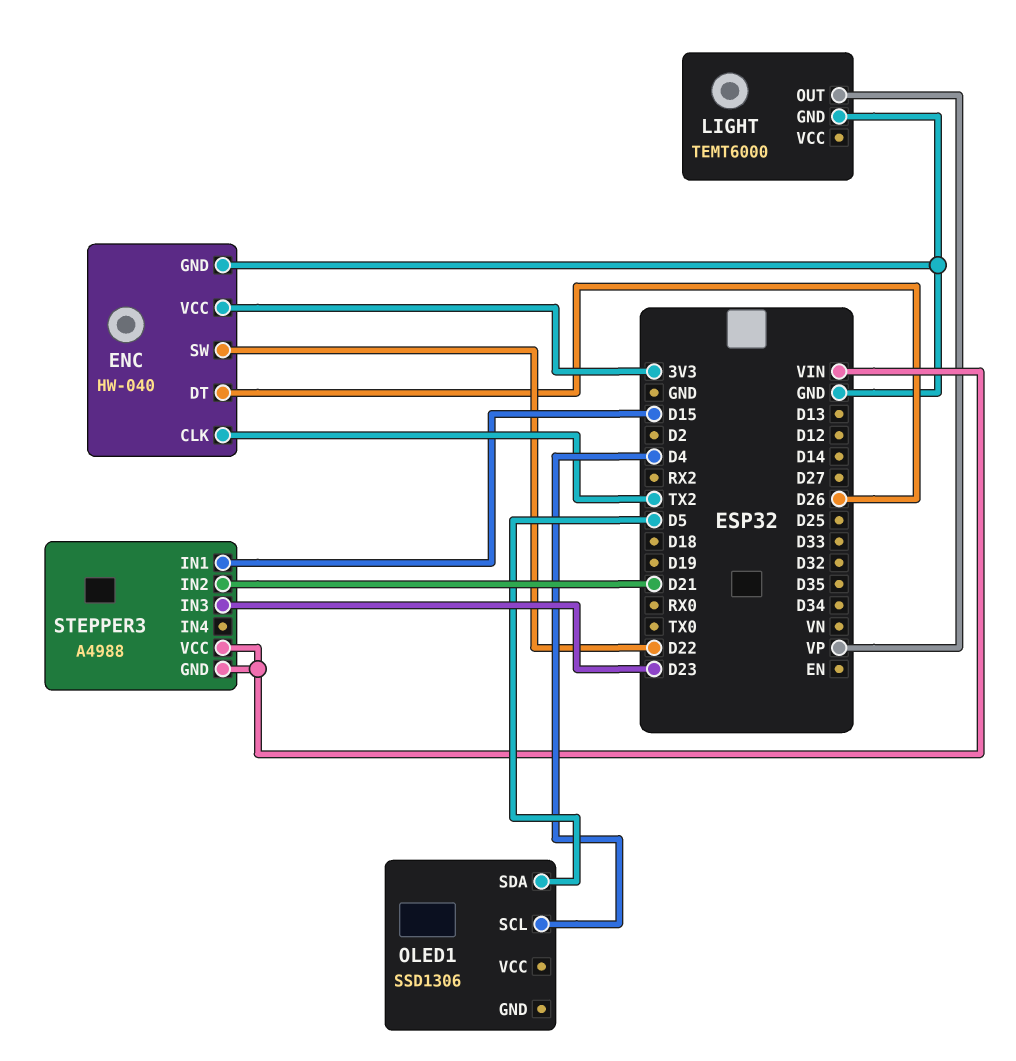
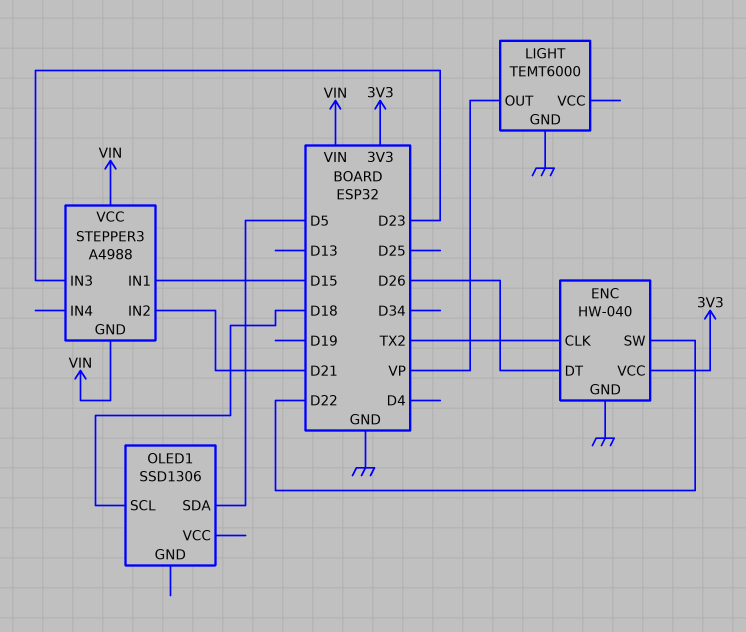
OLED1 pin SCL: D4 -> D18

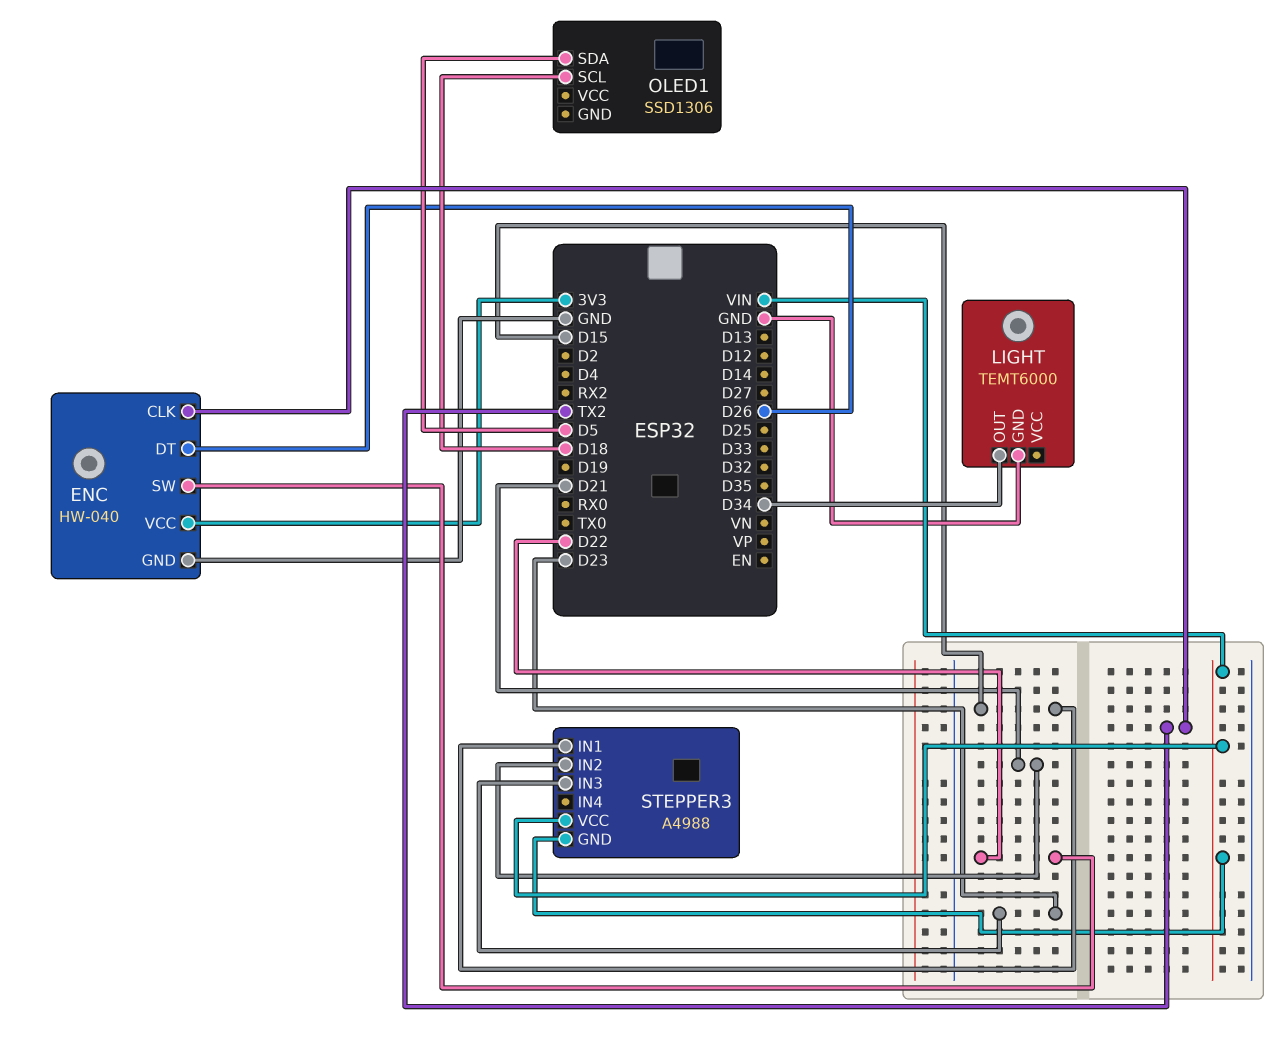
LIGHT pin OUT: VP -> D34

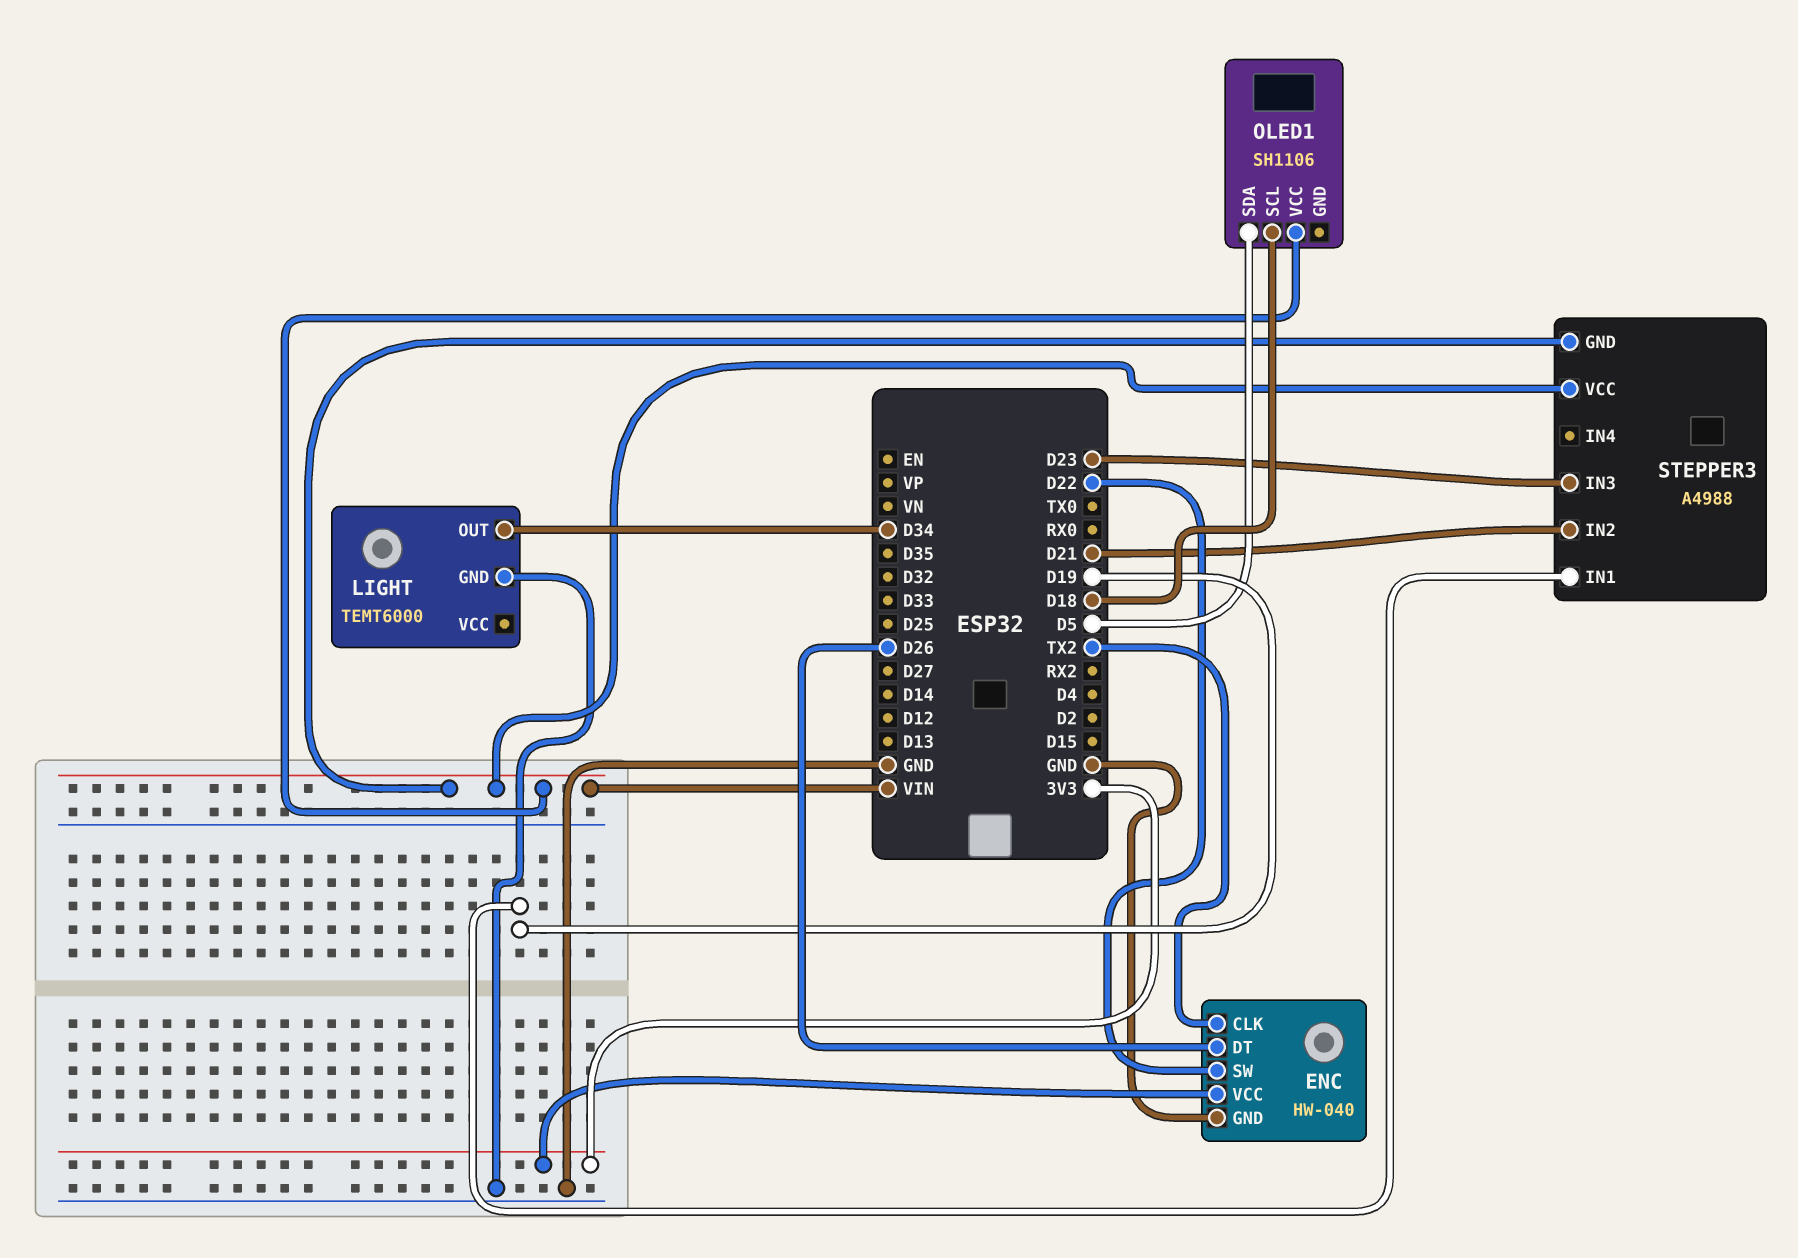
OLED1: SSD1306 -> SH1106
OLED1 pin VCC: none -> VIN
STEPPER3 pin IN1: D15 -> D19

